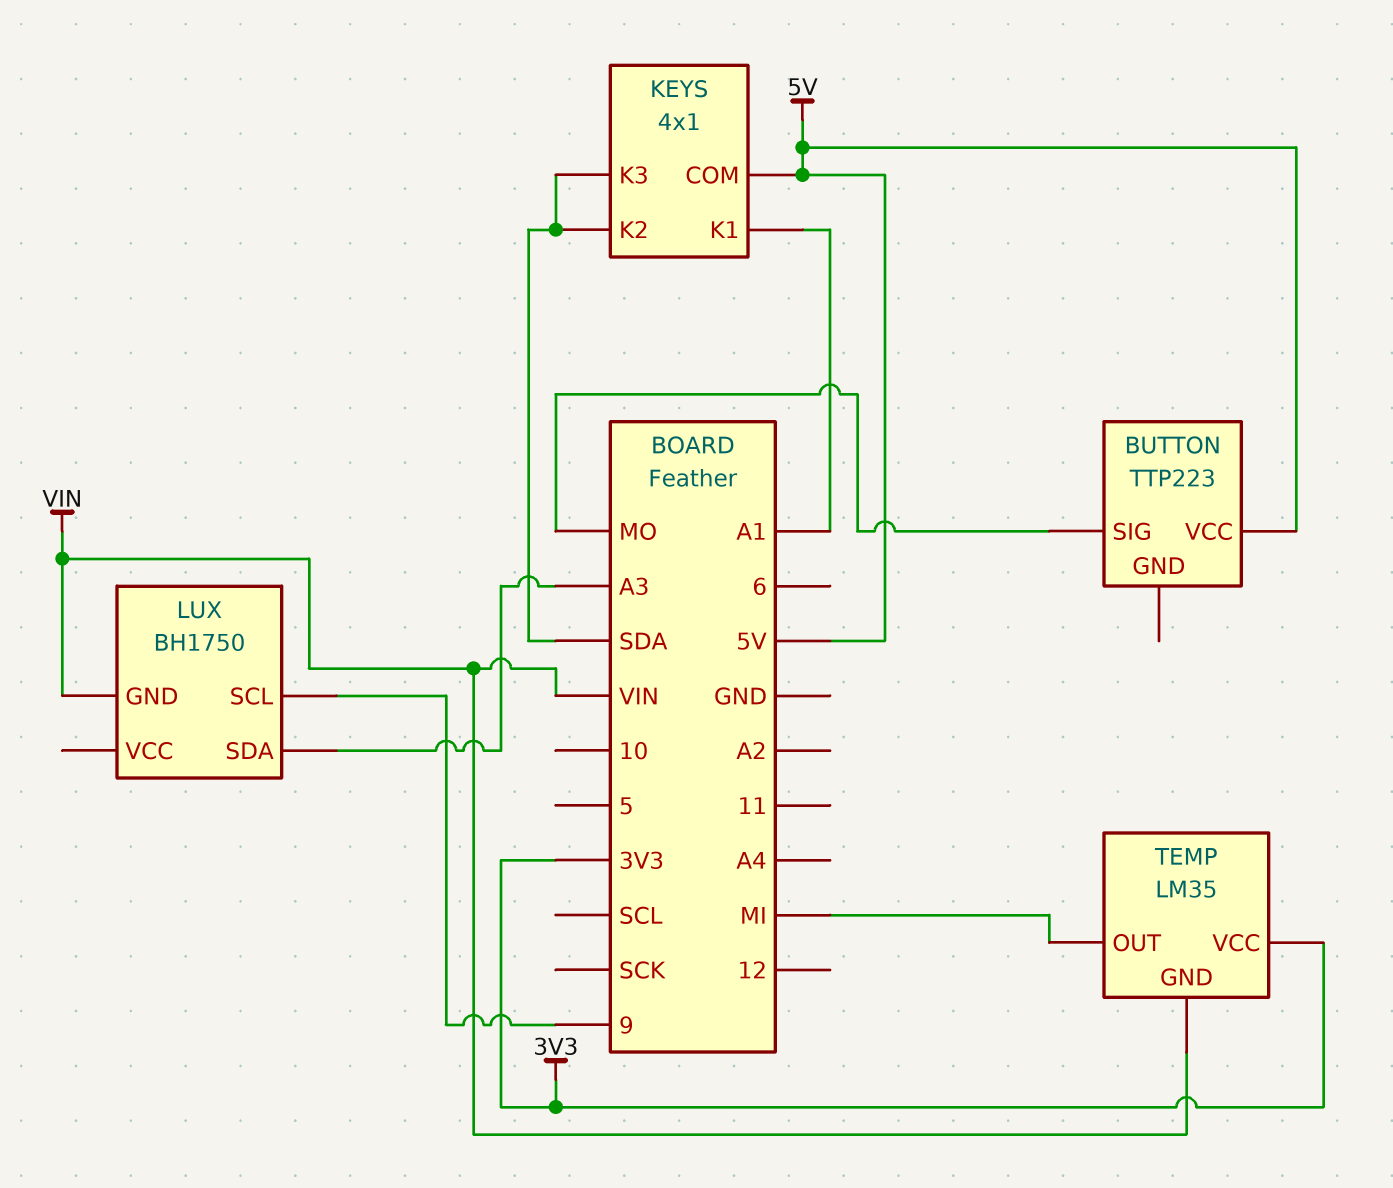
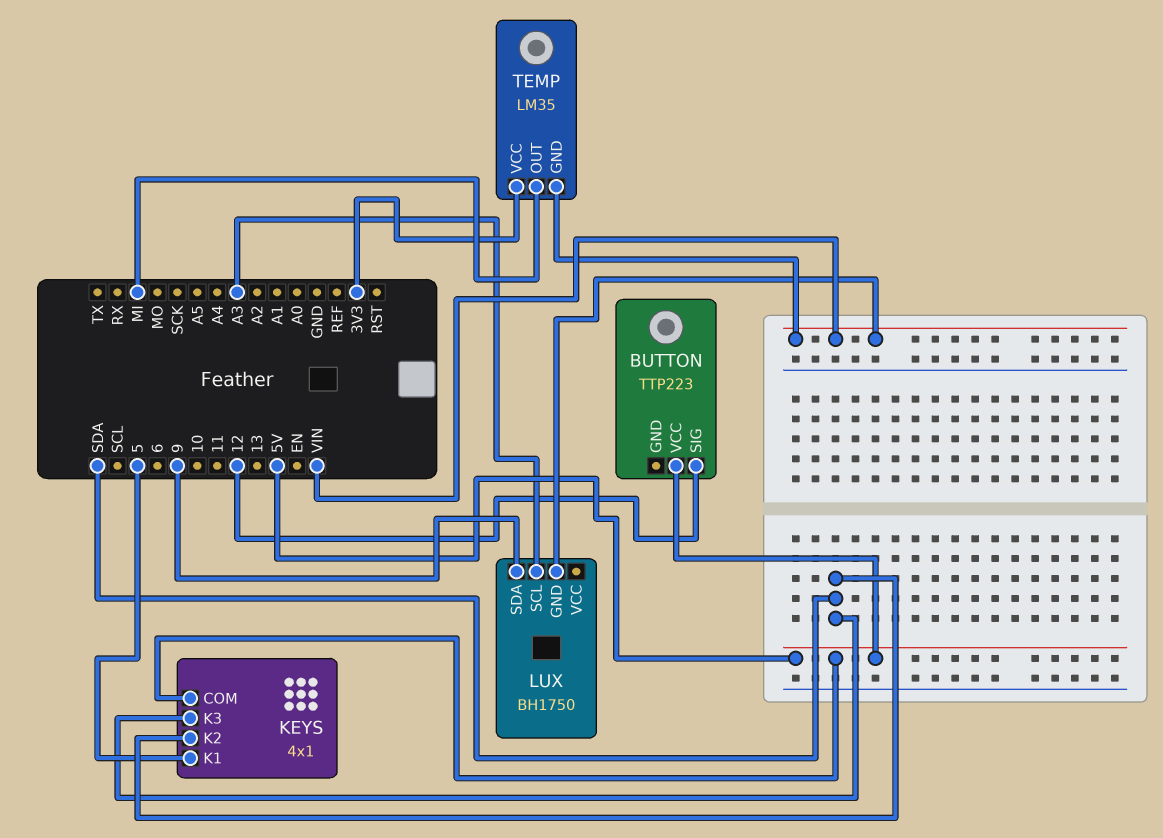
BUTTON pin SIG: MO -> 12
KEYS pin K1: A1 -> 5
LUX pin SCL: 9 -> A3
LUX pin SDA: A3 -> 9

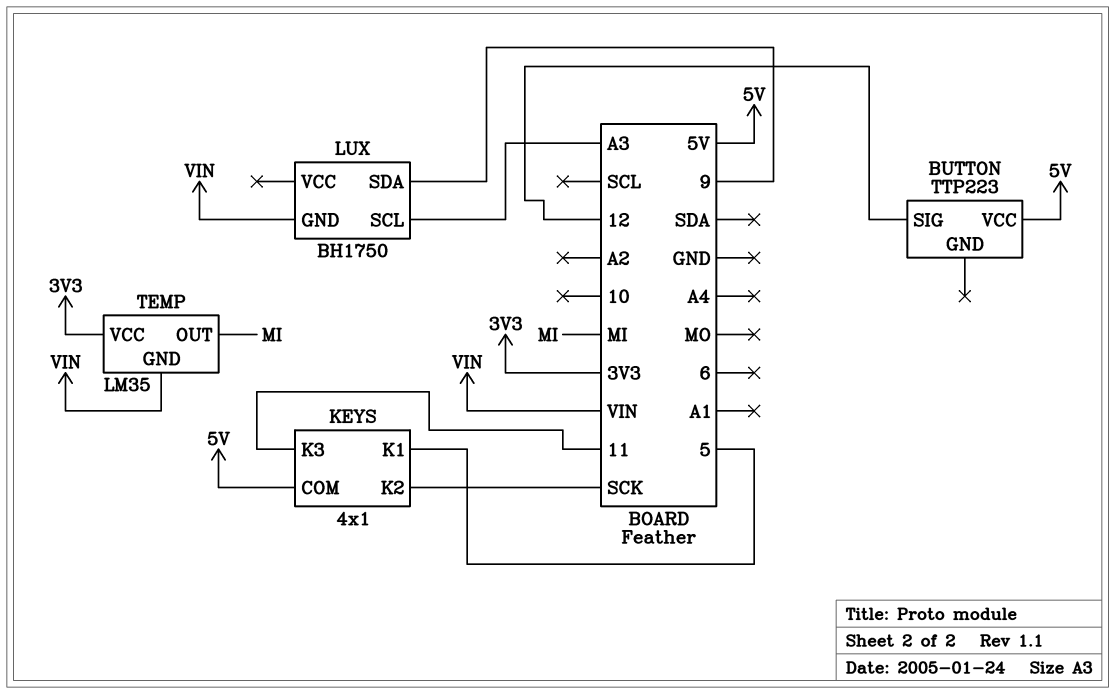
KEYS pin K2: SDA -> SCK
KEYS pin K3: SDA -> 11

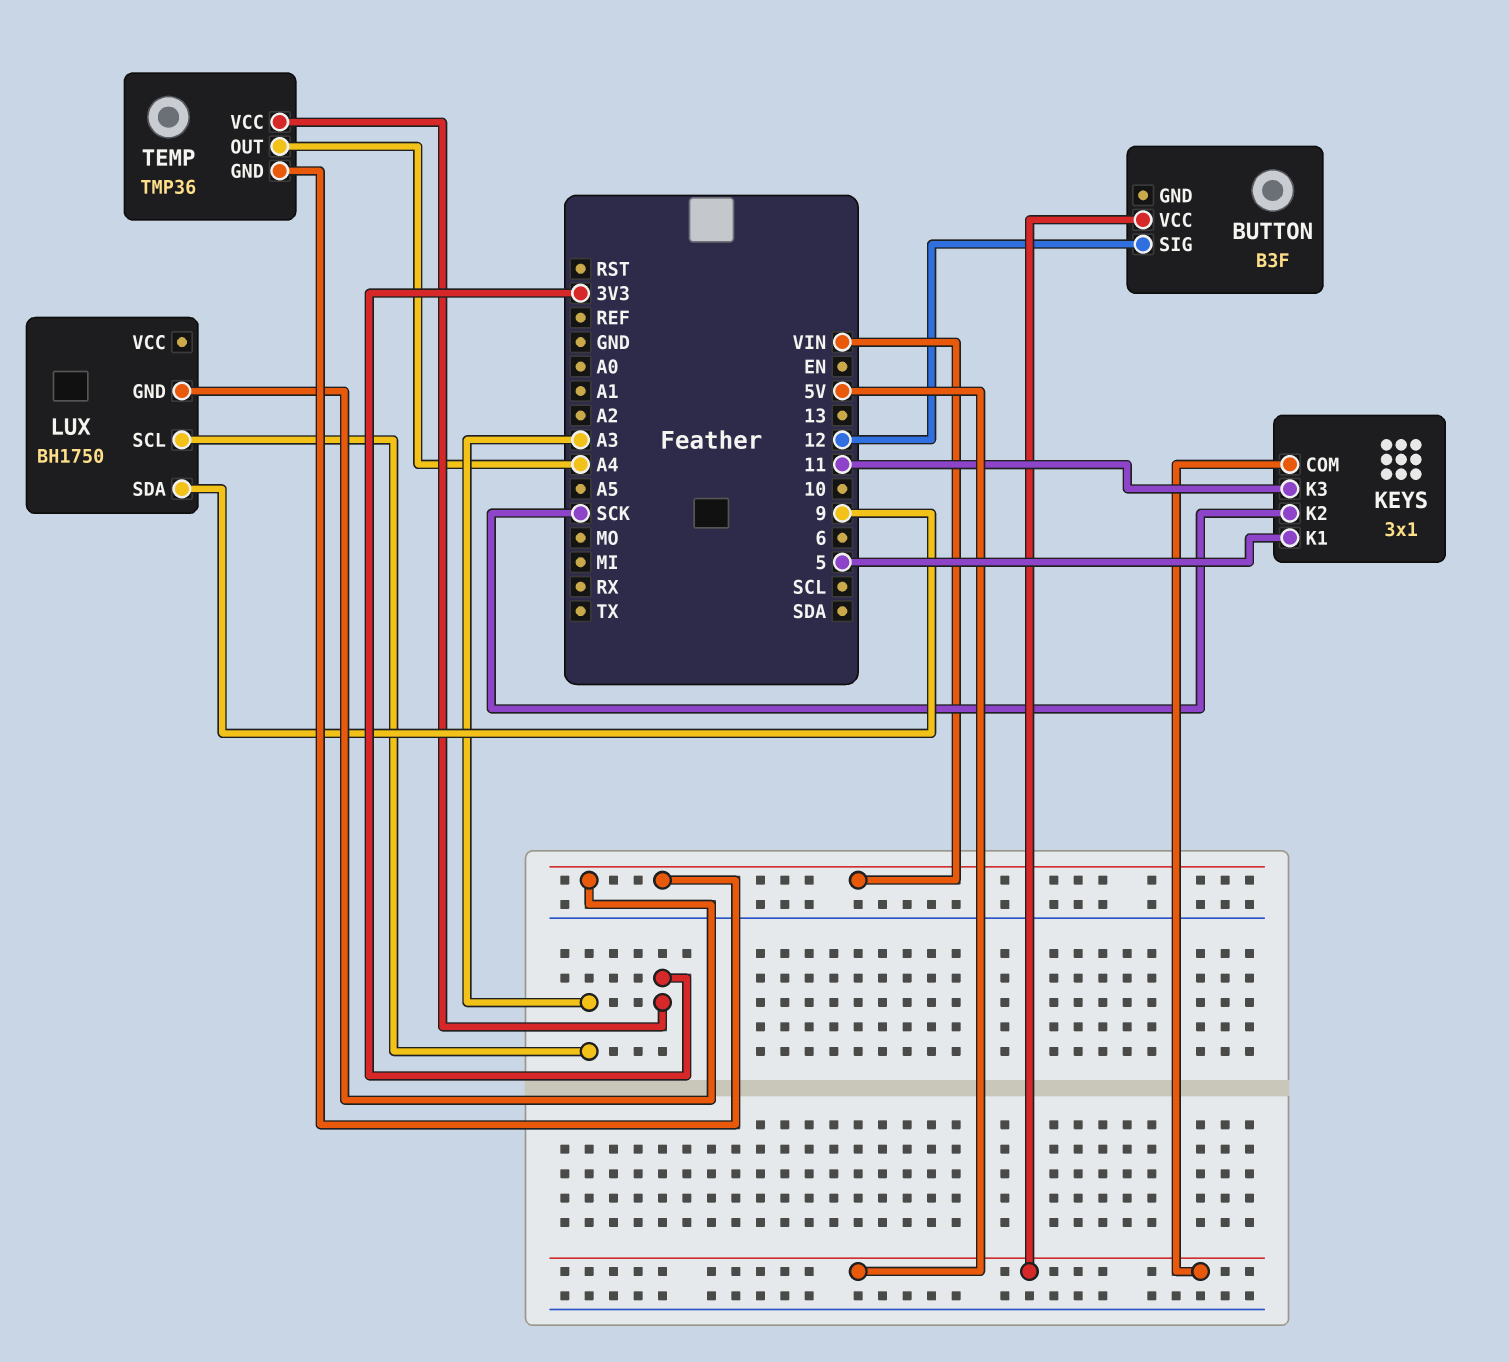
BUTTON: TTP223 -> B3F
KEYS: 4x1 -> 3x1
TEMP: LM35 -> TMP36
TEMP pin OUT: MI -> A4

